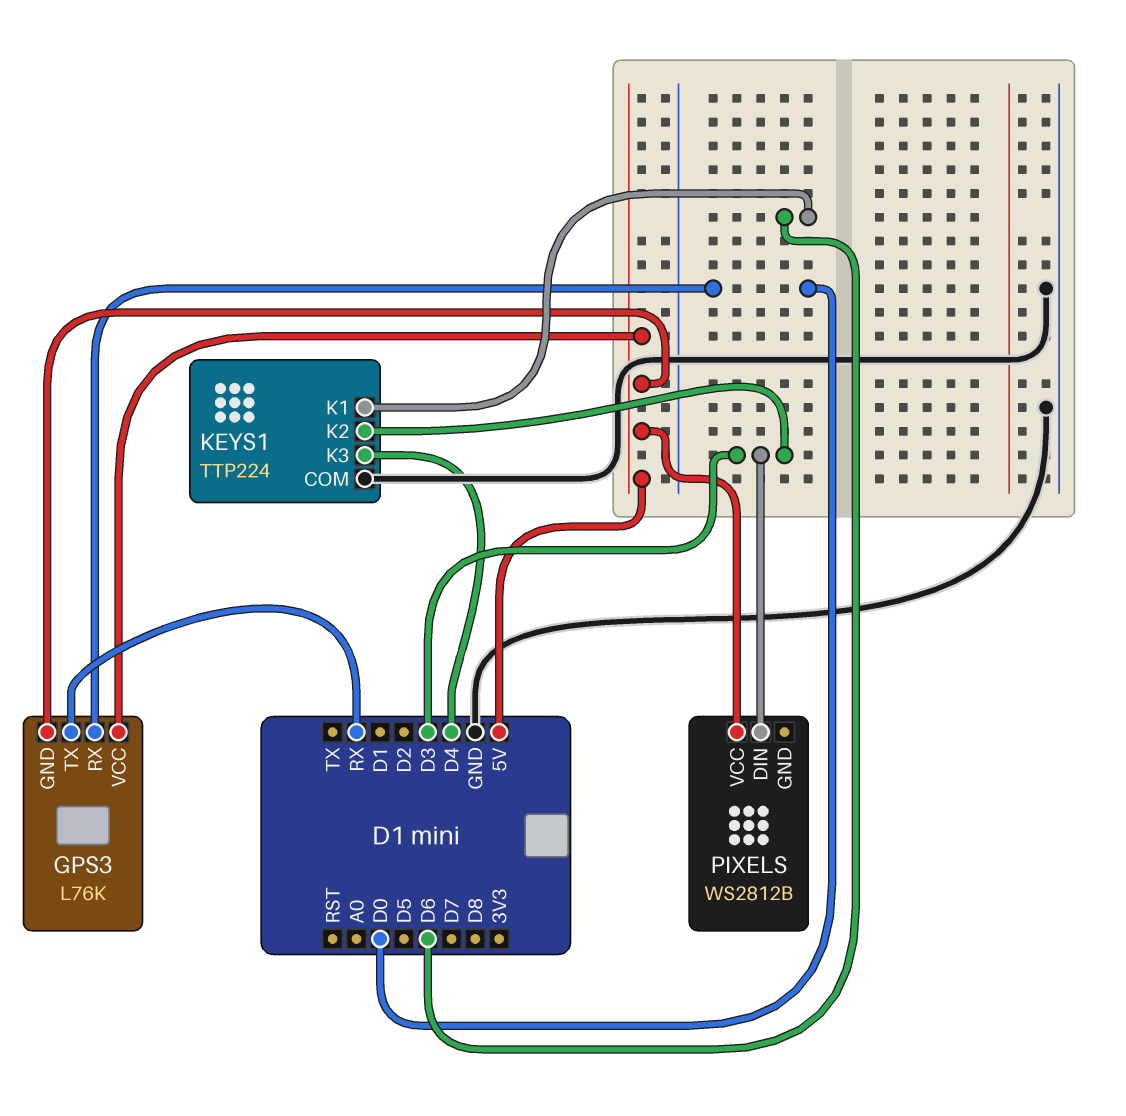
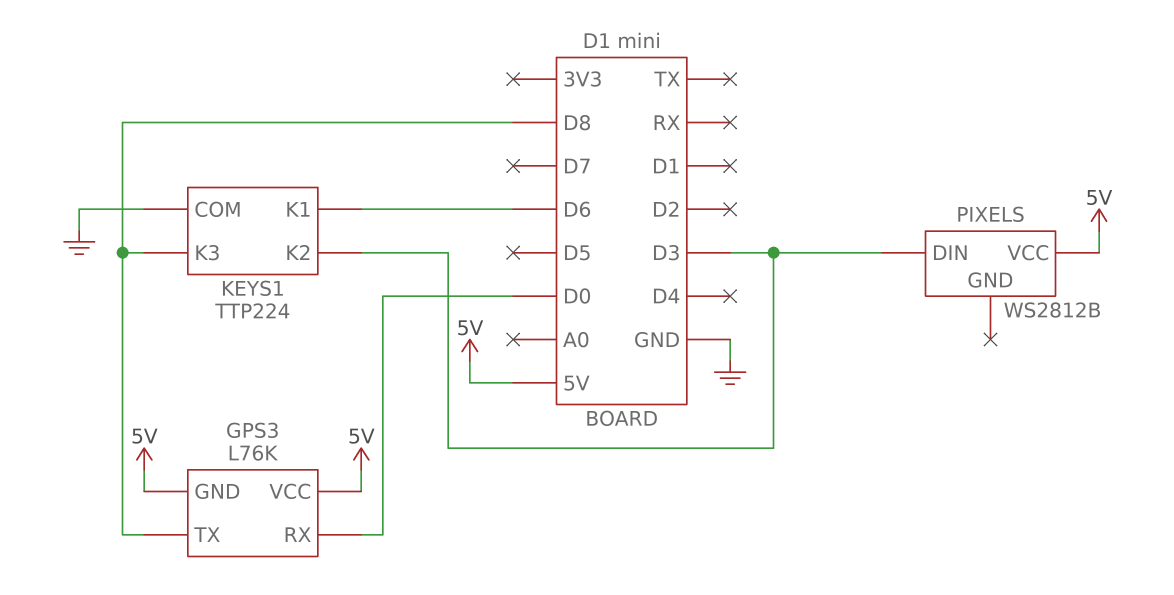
GPS3 pin TX: RX -> D8
KEYS1 pin K3: D4 -> D8

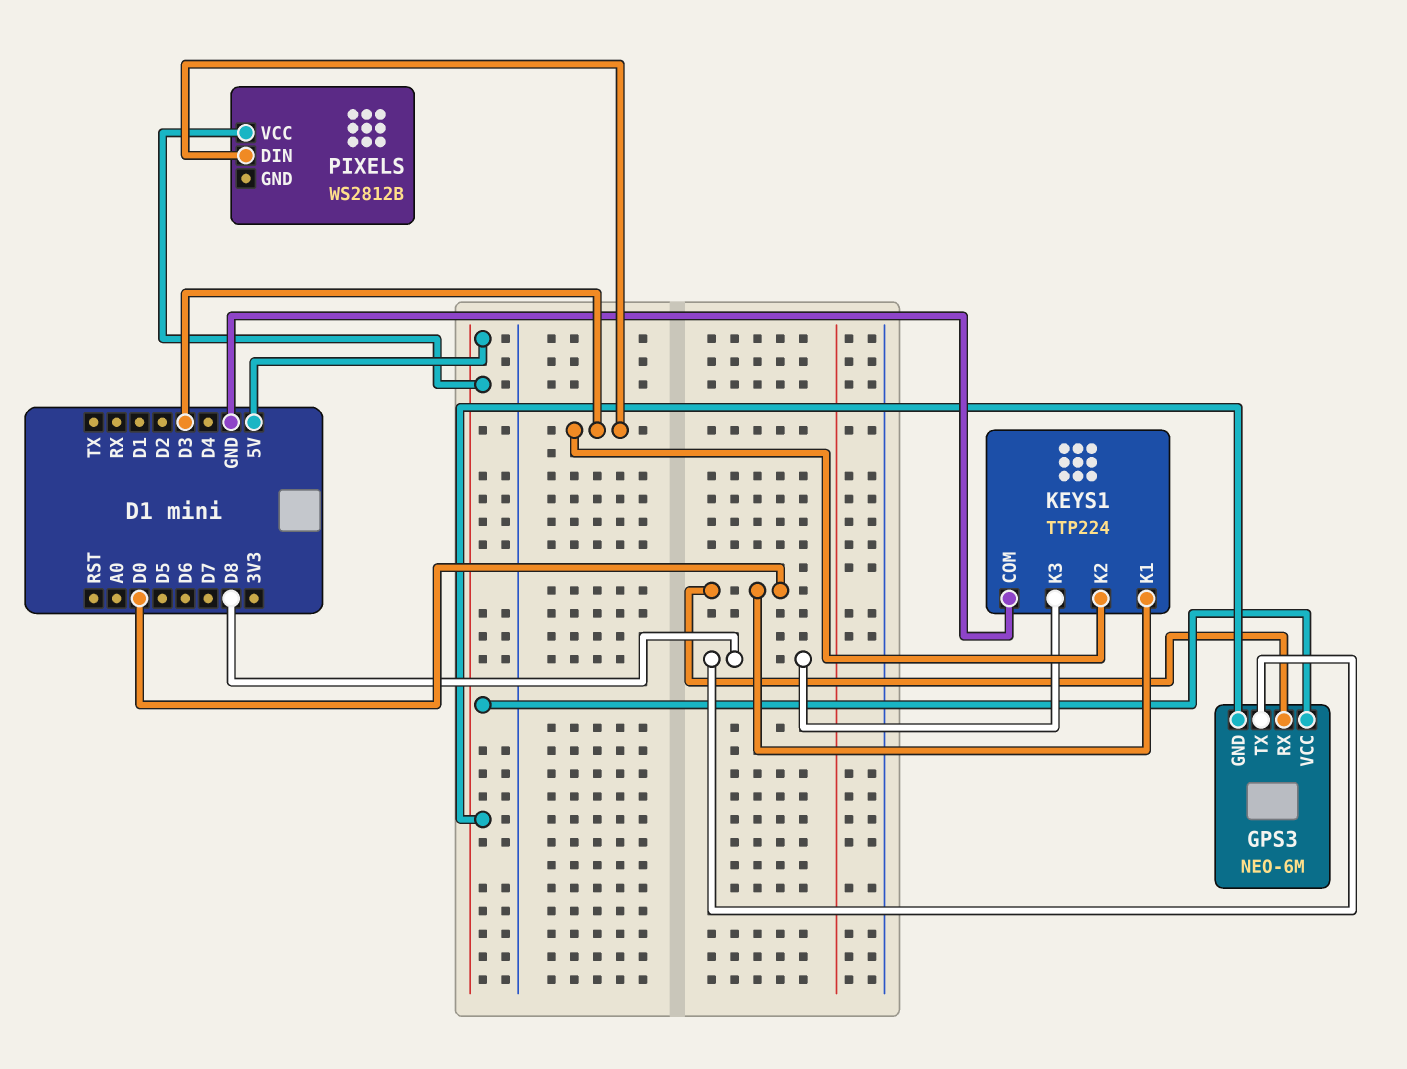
GPS3: L76K -> NEO-6M
KEYS1 pin K1: D6 -> D0

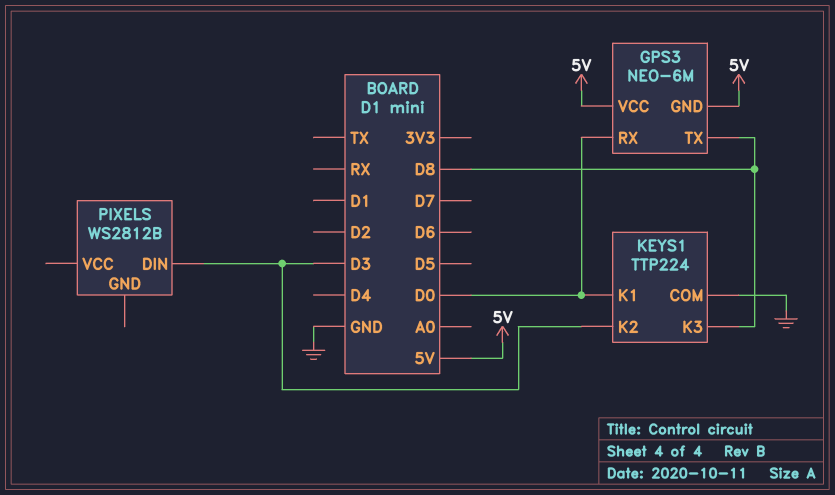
PIXELS pin VCC: 5V -> none

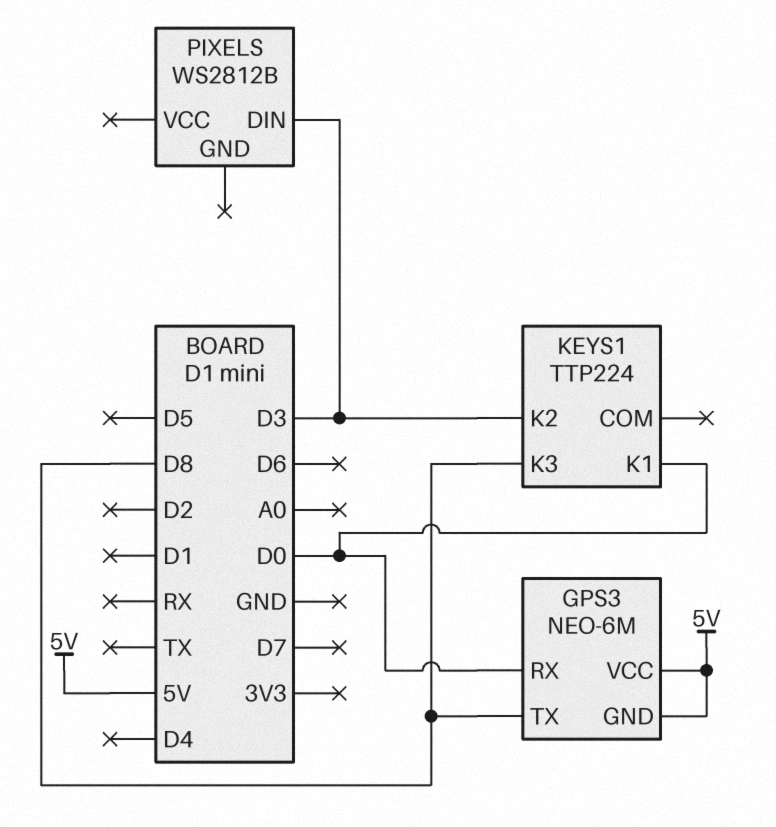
KEYS1 pin COM: GND -> none

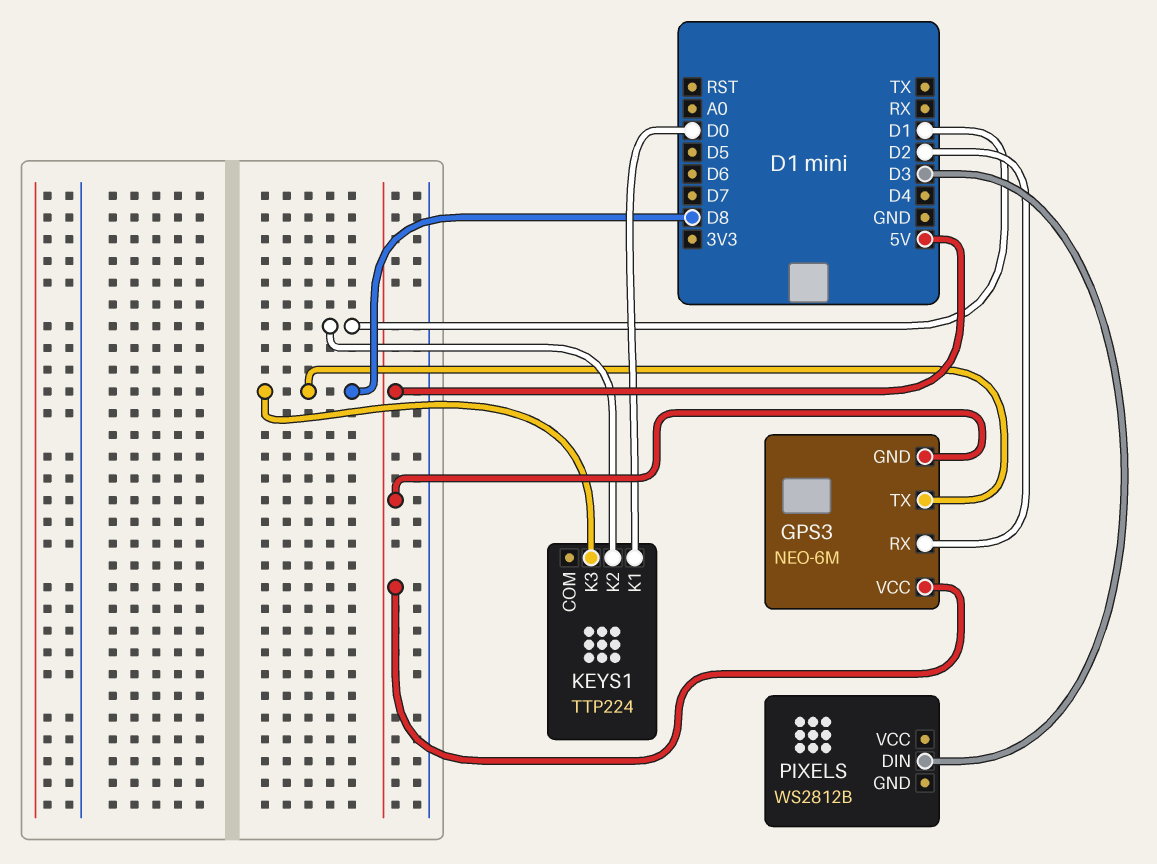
GPS3 pin RX: D0 -> D2
KEYS1 pin K2: D3 -> D1

